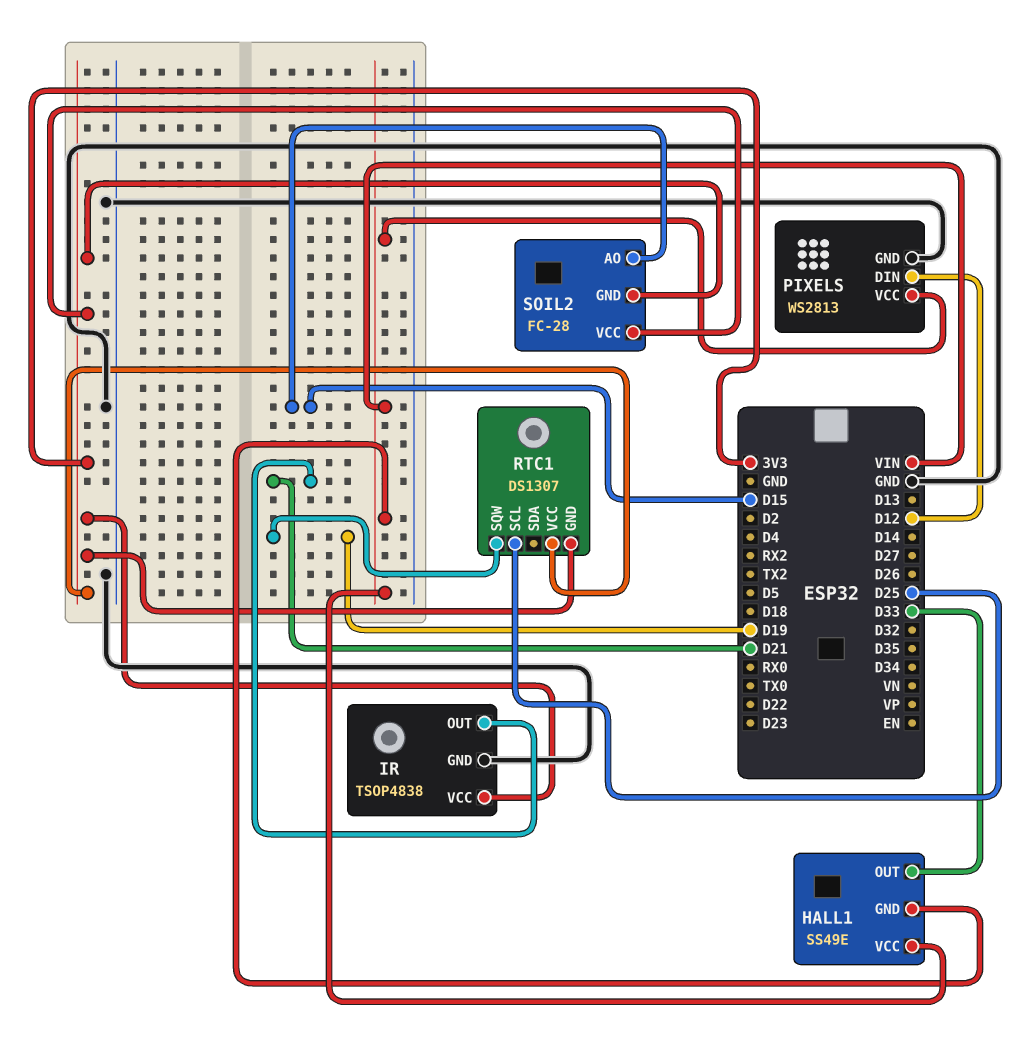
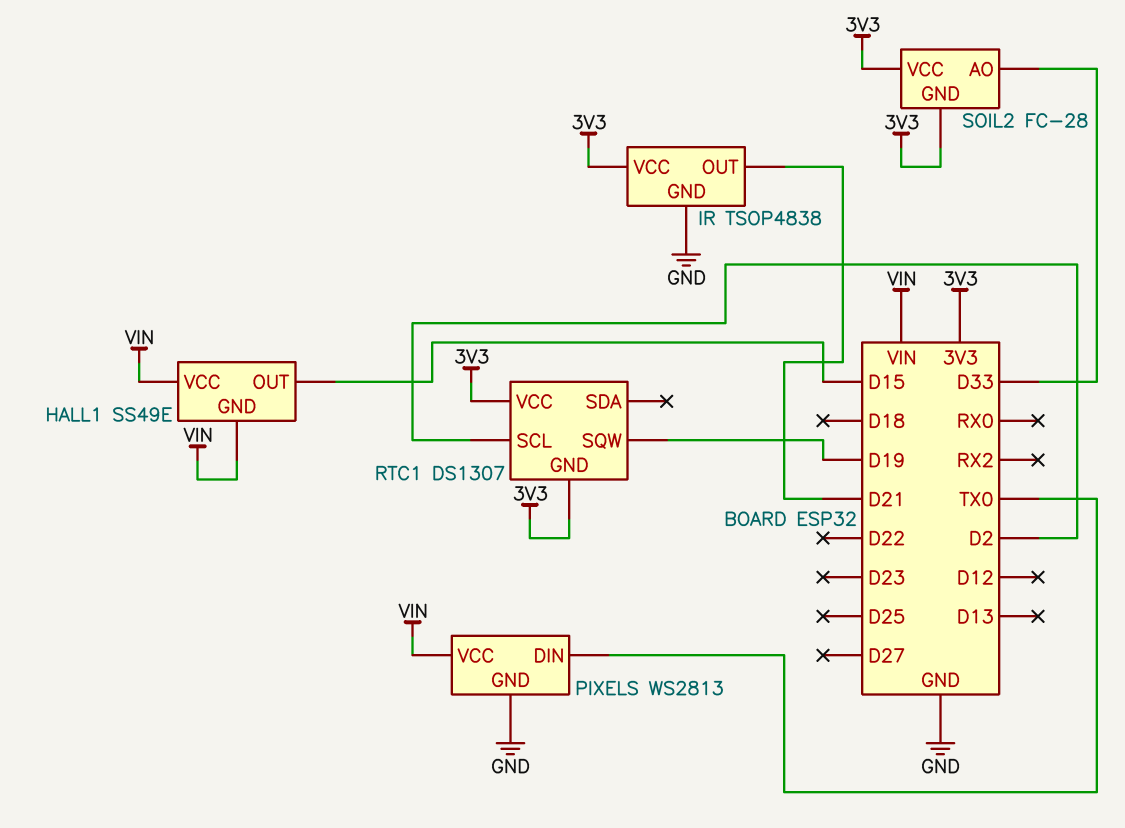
HALL1 pin OUT: D33 -> D15
PIXELS pin DIN: D12 -> TX0
RTC1 pin SCL: D25 -> D2
SOIL2 pin AO: D15 -> D33

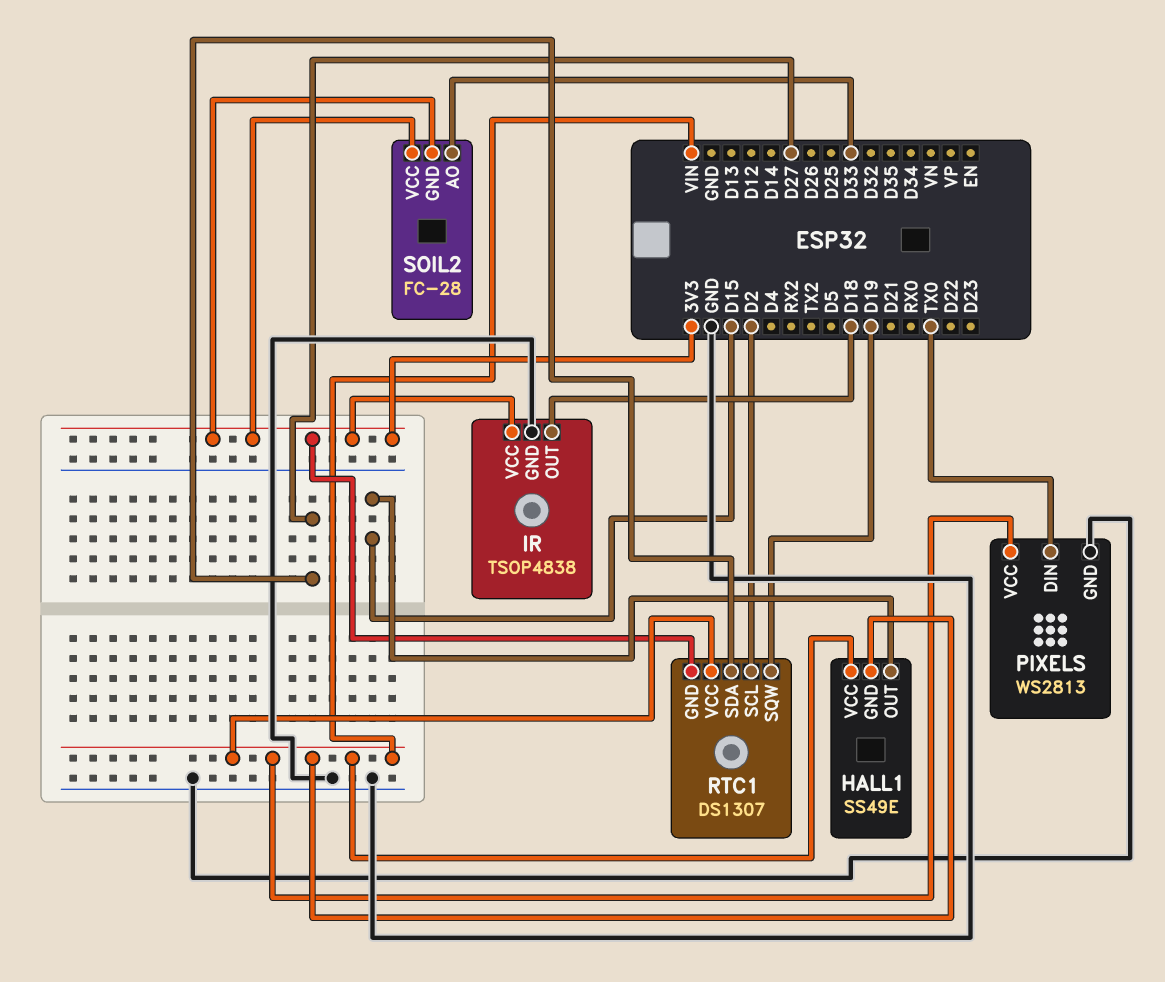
IR pin OUT: D21 -> D18
RTC1 pin SDA: none -> D27
RTC1 pin VCC: 3V3 -> VIN

